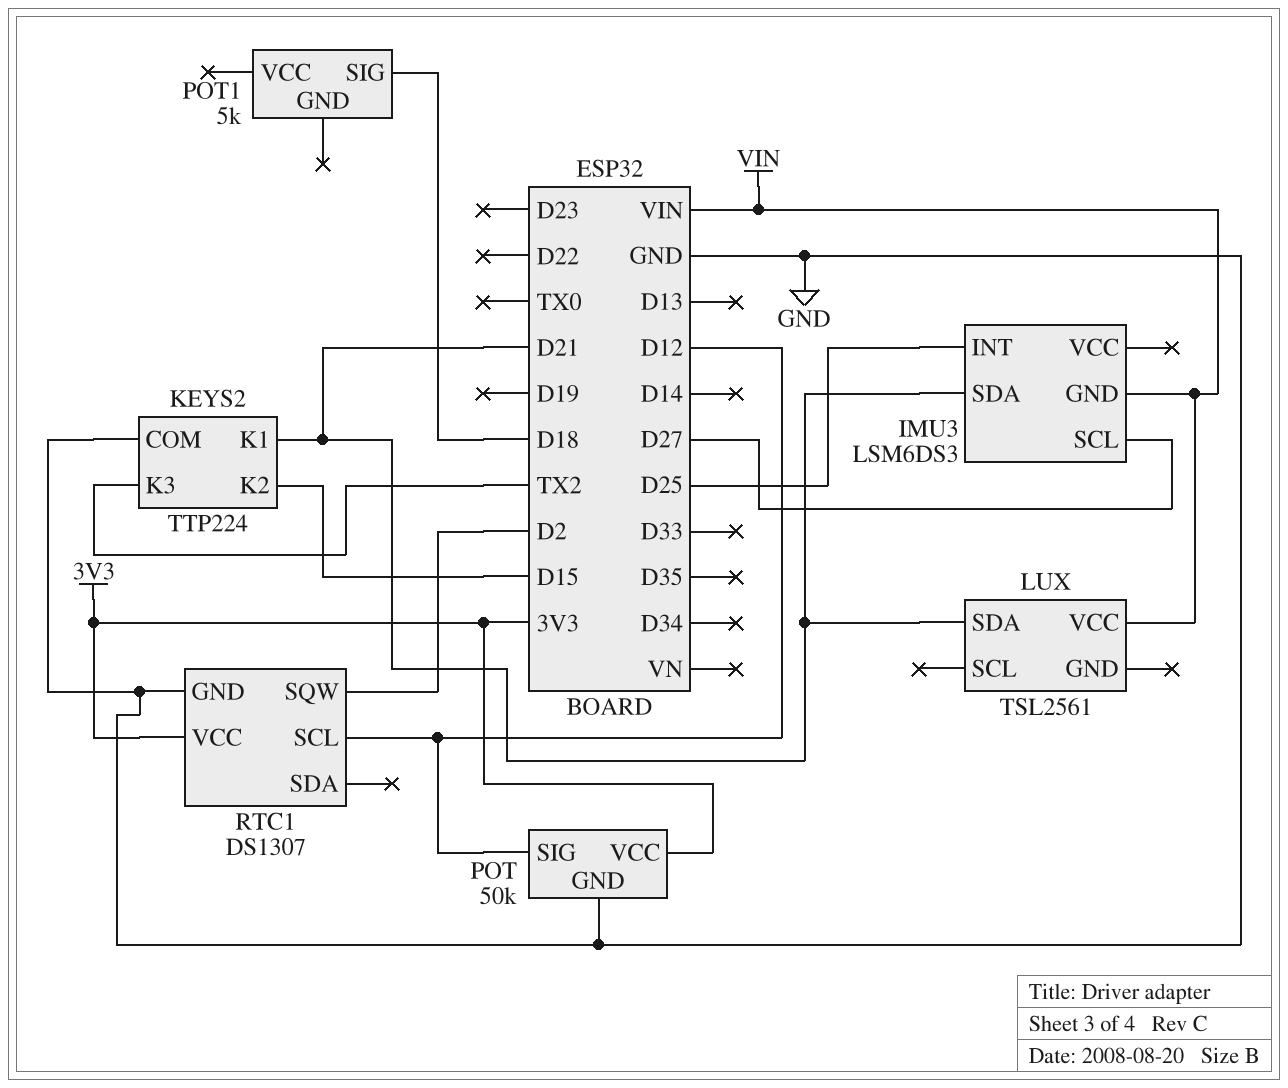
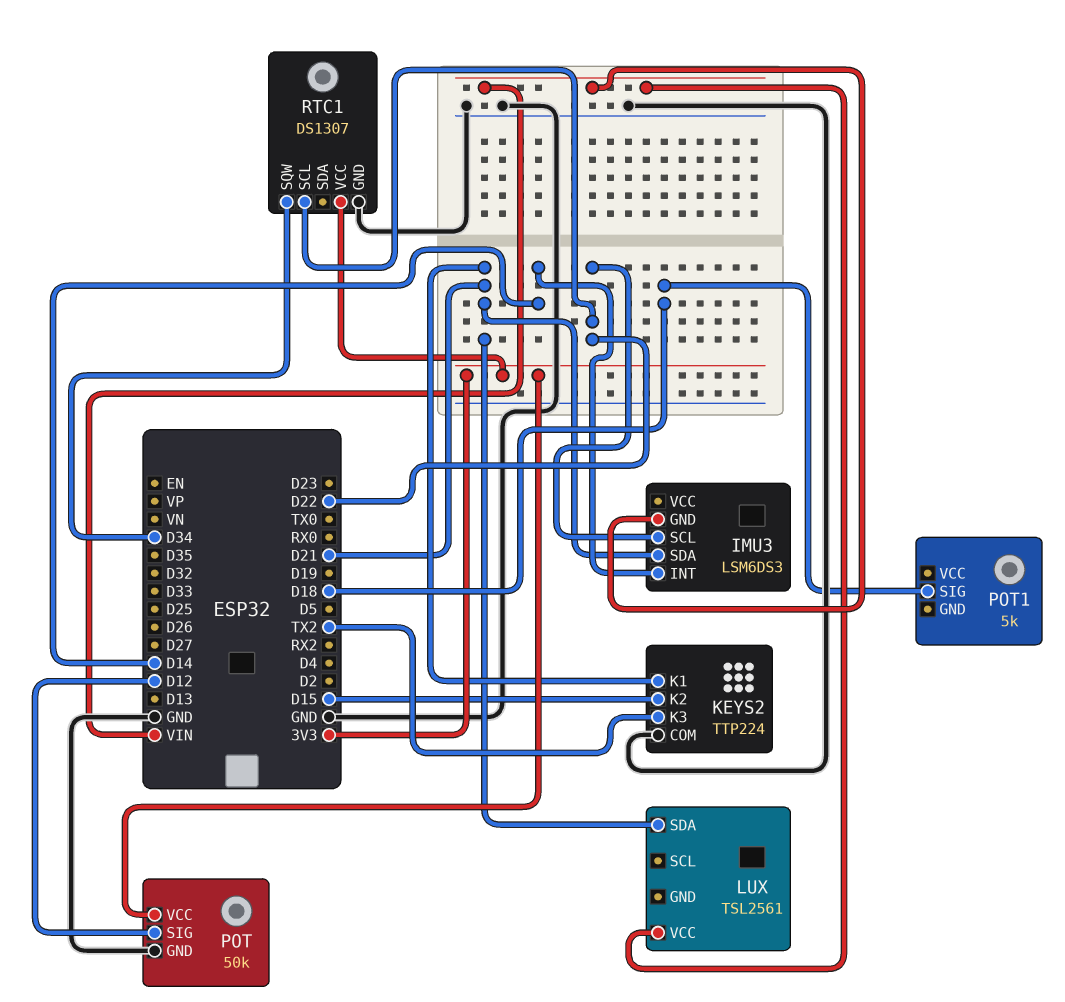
IMU3 pin INT: D25 -> D14
IMU3 pin SCL: D27 -> D22
RTC1 pin SCL: D12 -> D22
RTC1 pin SQW: D2 -> D34

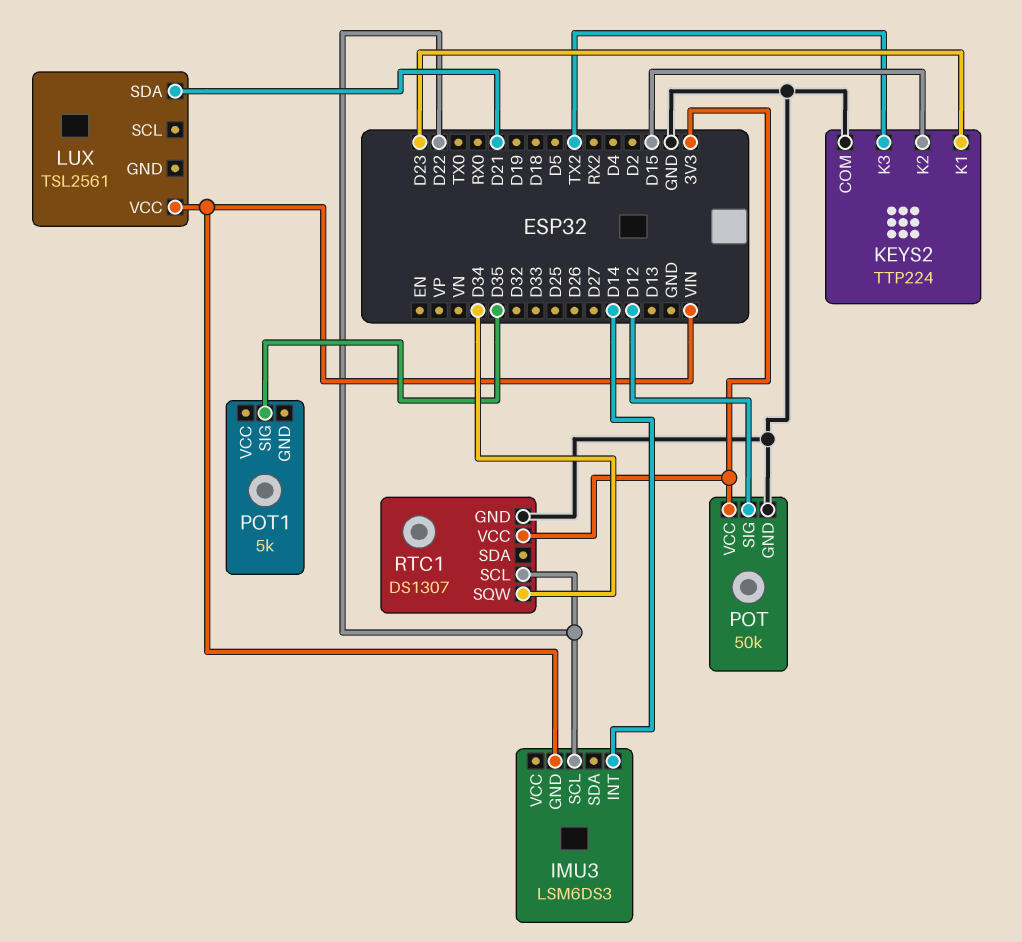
IMU3 pin SDA: D21 -> none
KEYS2 pin K1: D21 -> D23
POT1 pin SIG: D18 -> D35

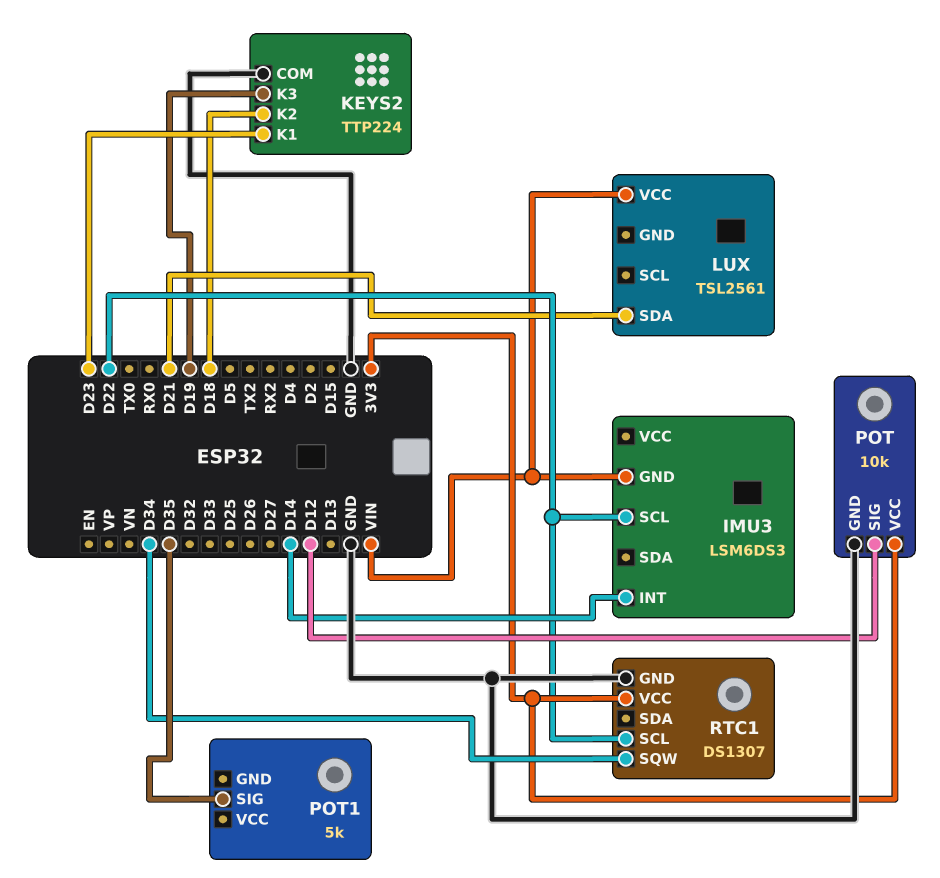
KEYS2 pin K2: D15 -> D18
KEYS2 pin K3: TX2 -> D19
POT: 50k -> 10k

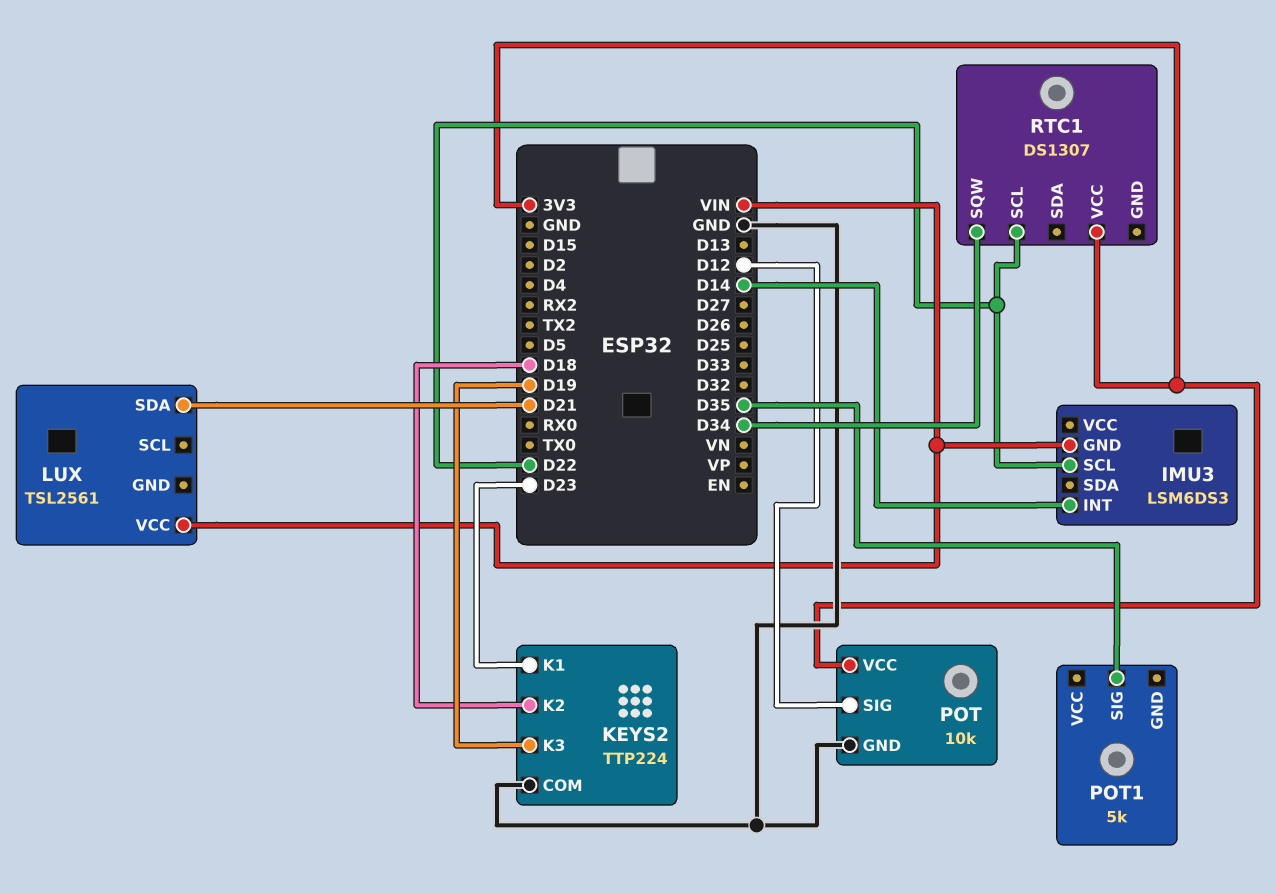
RTC1 pin GND: GND -> none

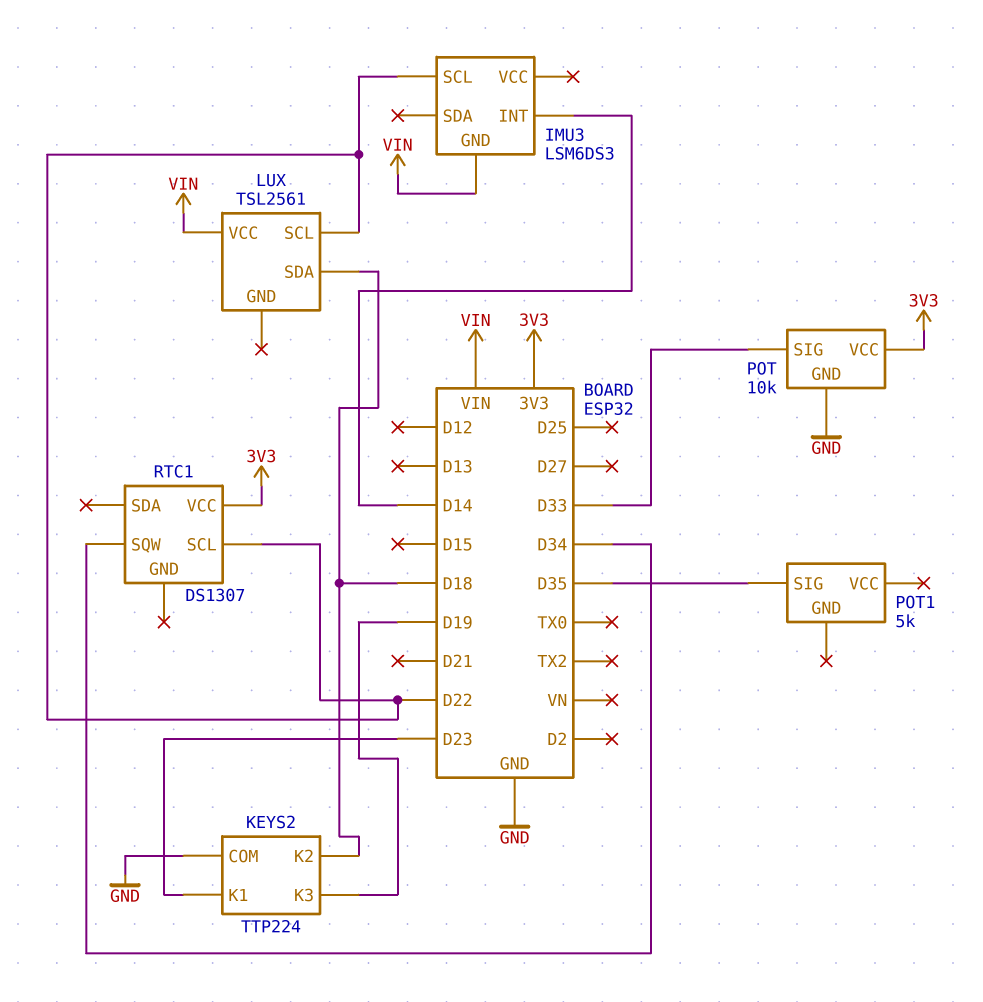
LUX pin SCL: none -> D22
LUX pin SDA: D21 -> D18
POT pin SIG: D12 -> D33

